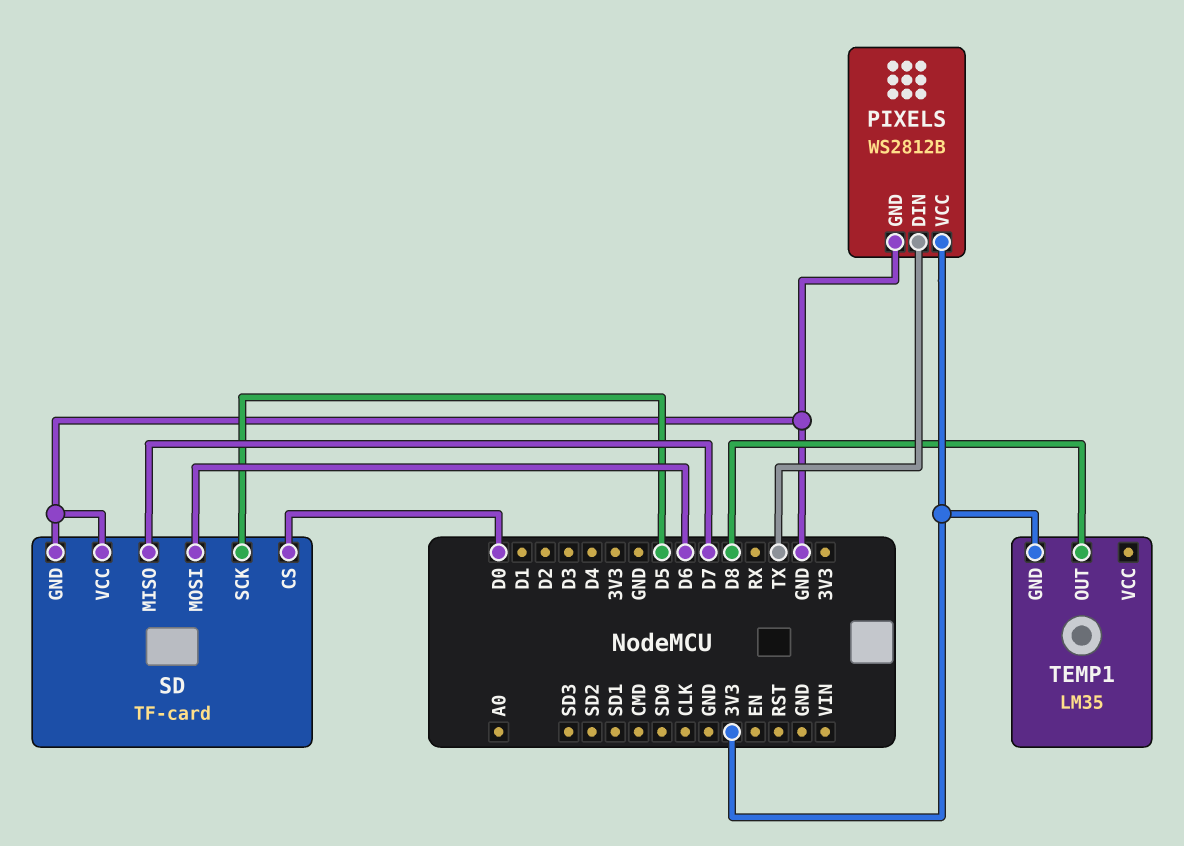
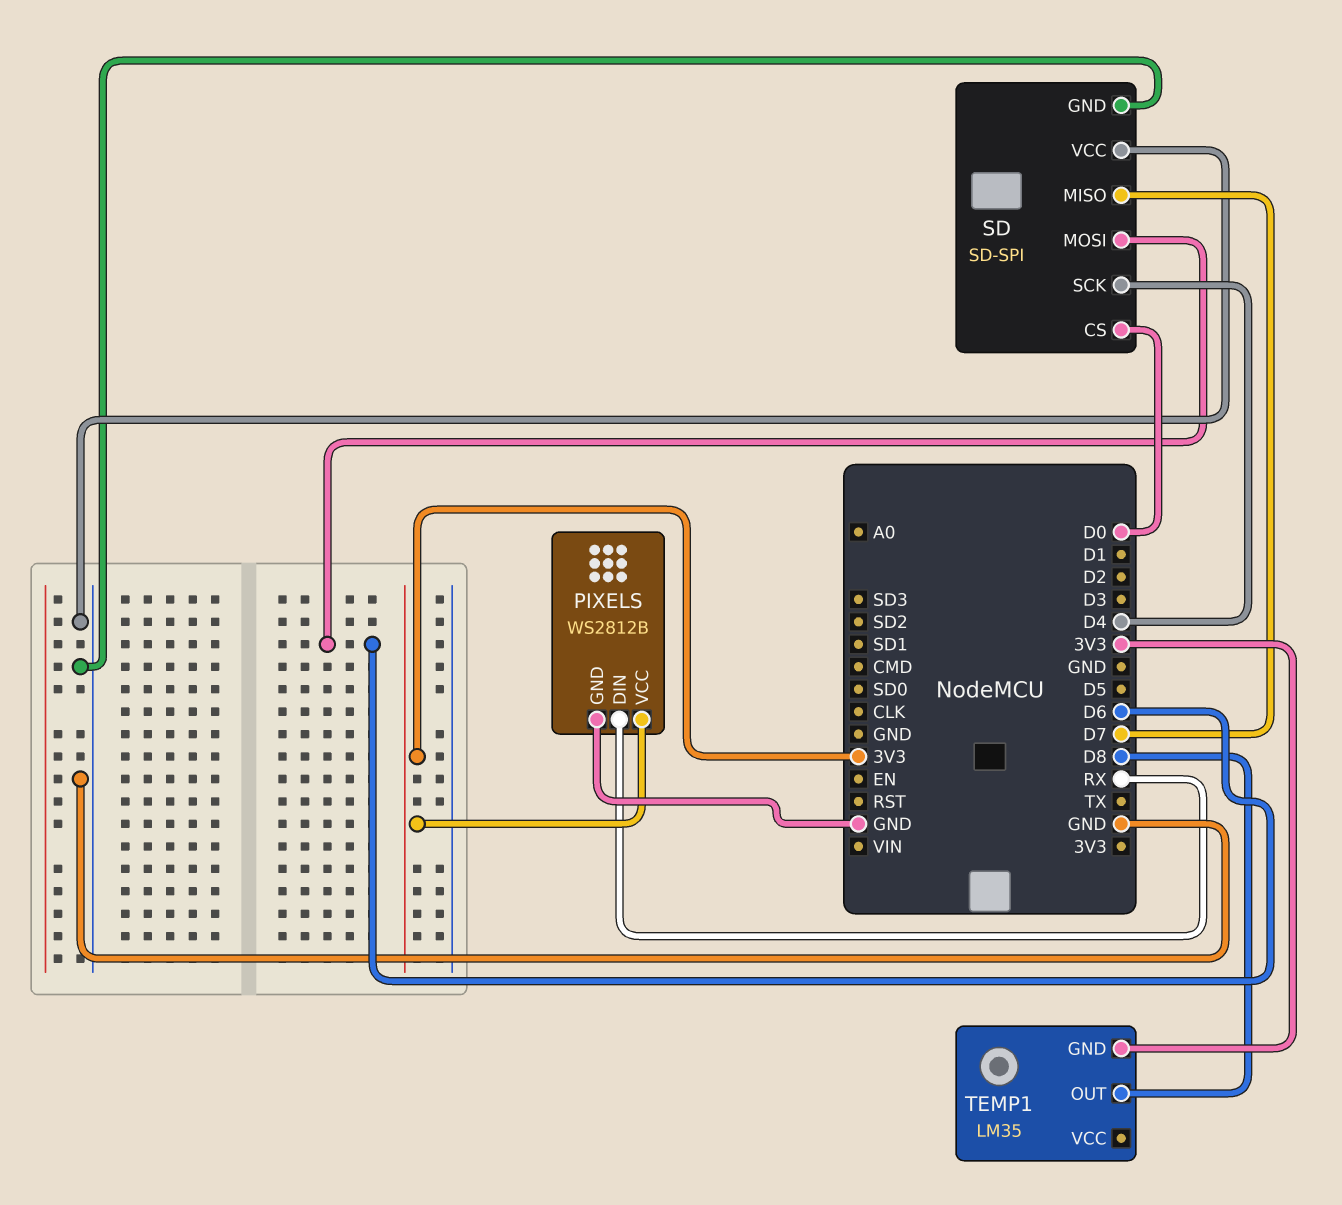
PIXELS pin DIN: TX -> RX
SD: TF-card -> SD-SPI
SD pin SCK: D5 -> D4

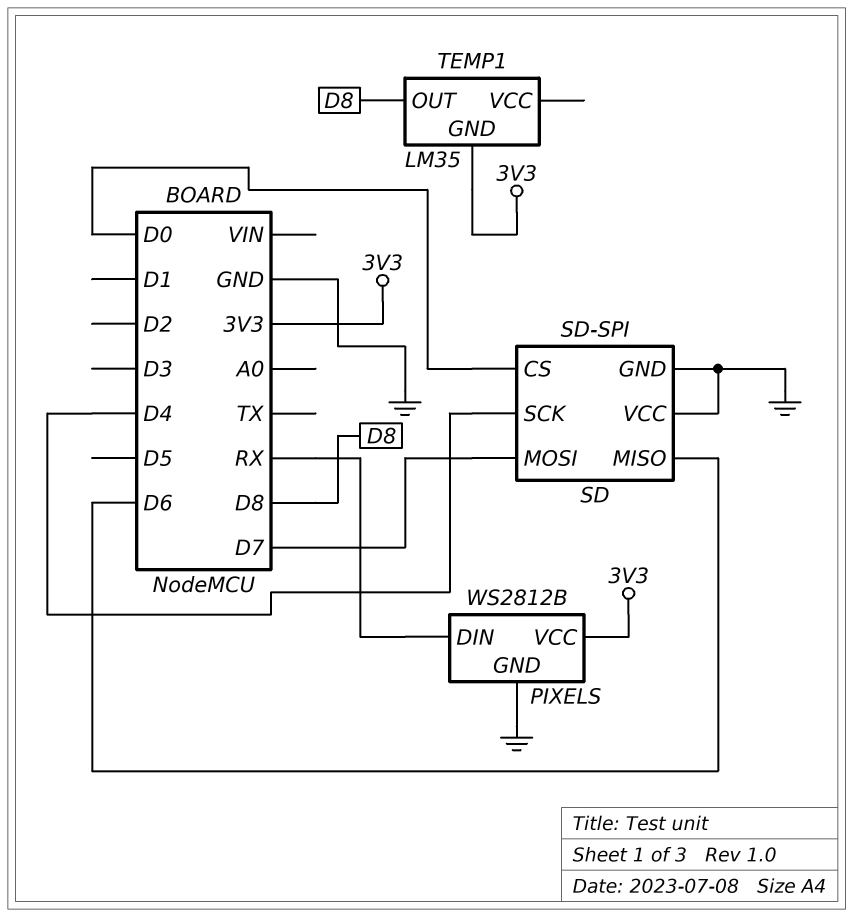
SD pin MISO: D7 -> D6
SD pin MOSI: D6 -> D7

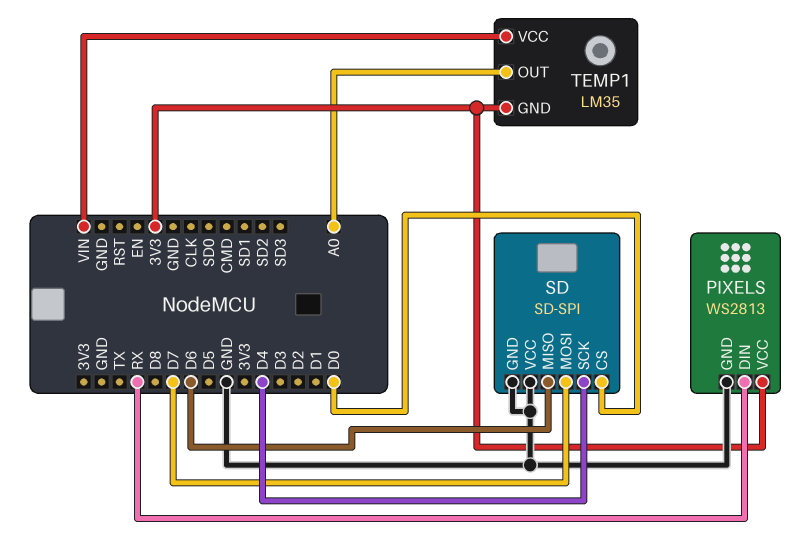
PIXELS: WS2812B -> WS2813
TEMP1 pin OUT: D8 -> A0
TEMP1 pin VCC: none -> VIN

